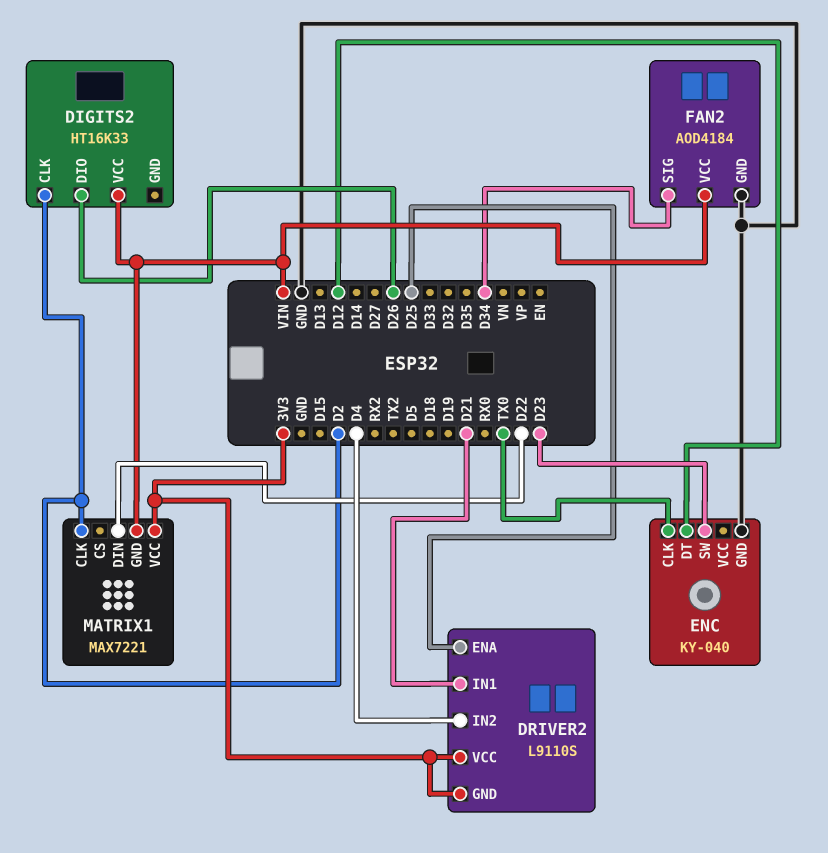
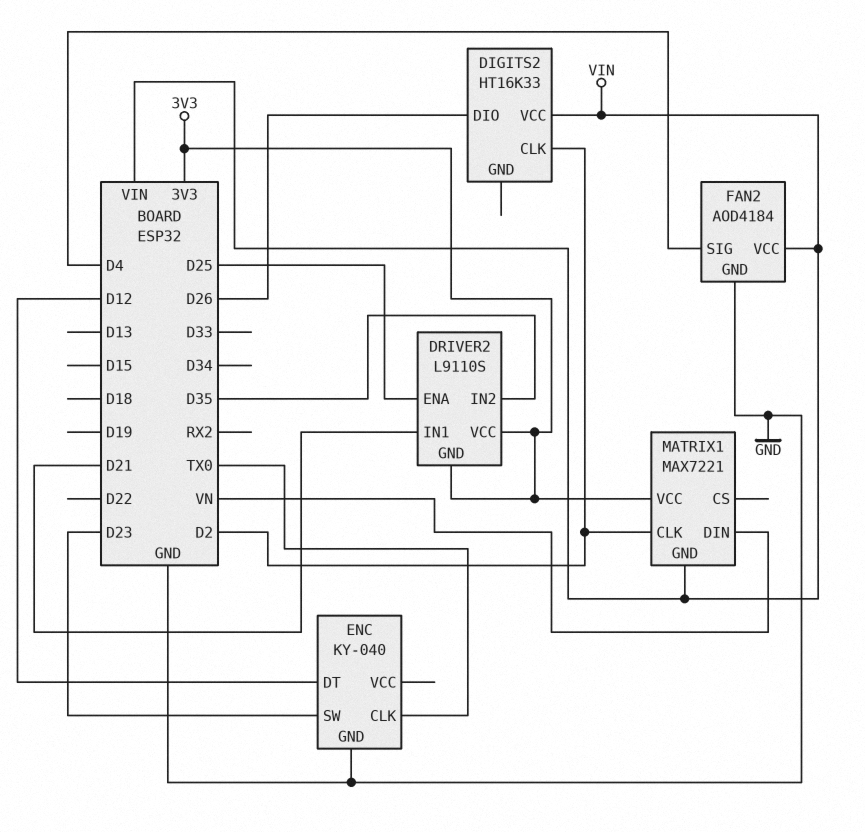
DRIVER2 pin IN2: D4 -> D35
FAN2 pin SIG: D34 -> D4
MATRIX1 pin DIN: D22 -> VN

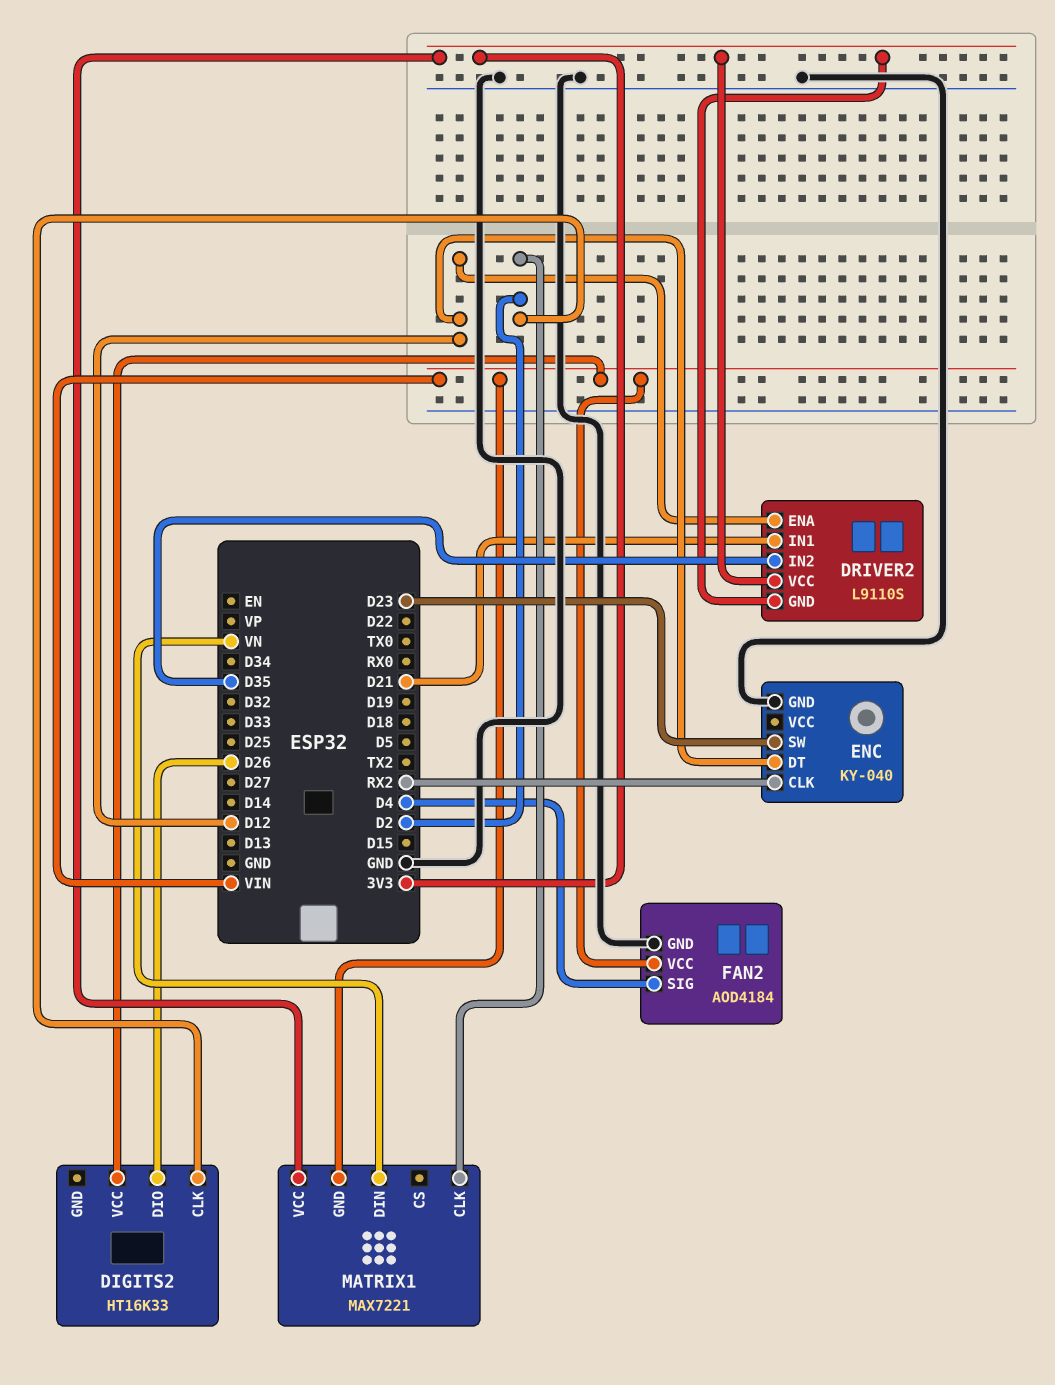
DRIVER2 pin ENA: D25 -> D12
ENC pin CLK: TX0 -> RX2

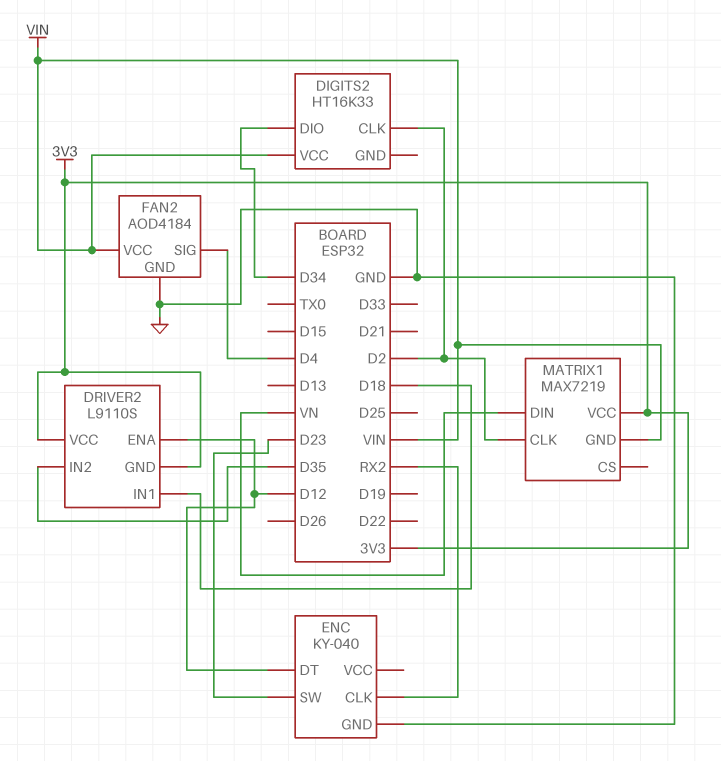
DIGITS2 pin DIO: D26 -> D34
DRIVER2 pin IN1: D21 -> D18
MATRIX1: MAX7221 -> MAX7219

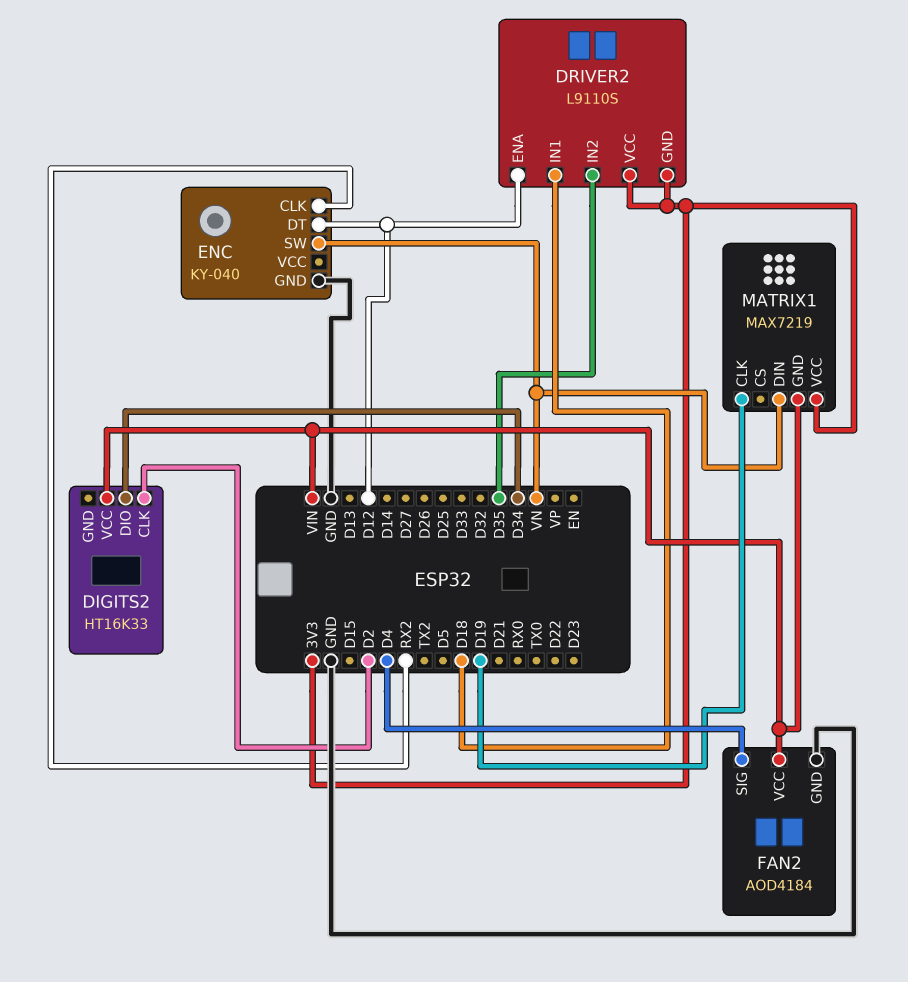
ENC pin SW: D23 -> VN
MATRIX1 pin CLK: D2 -> D19

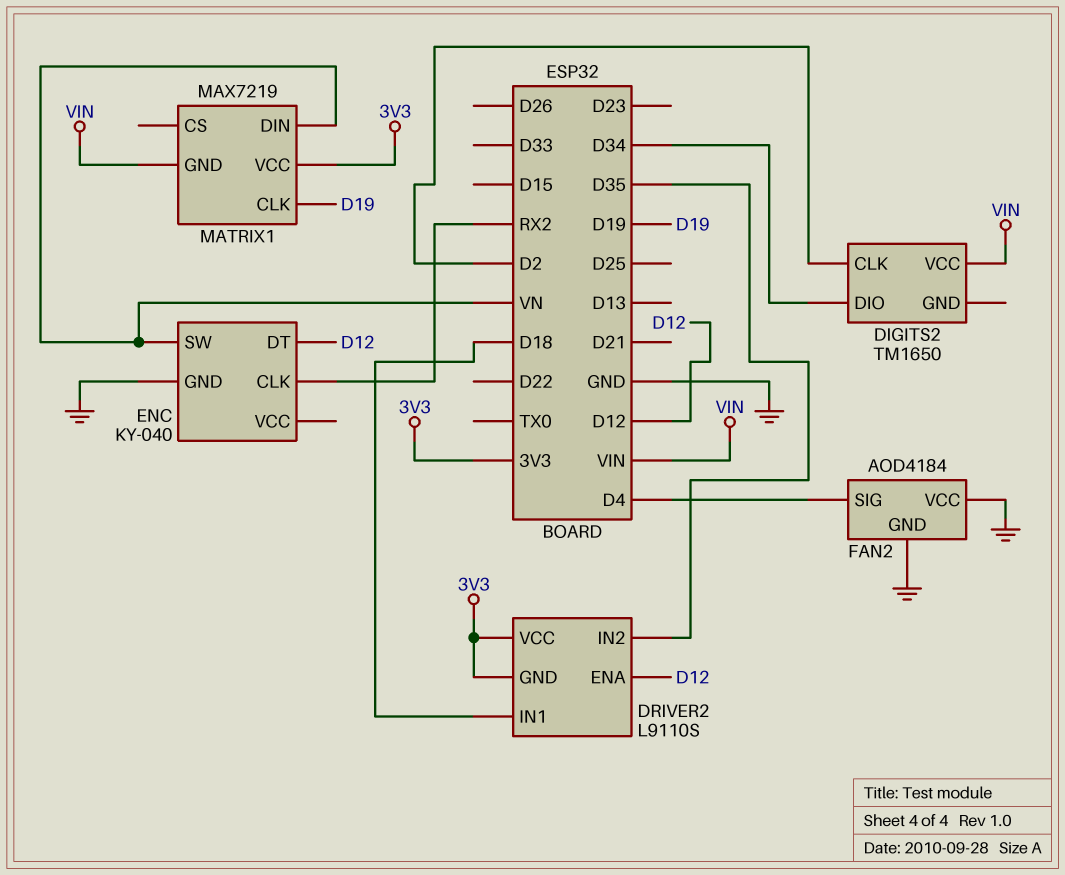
DIGITS2: HT16K33 -> TM1650
FAN2 pin VCC: VIN -> GND

